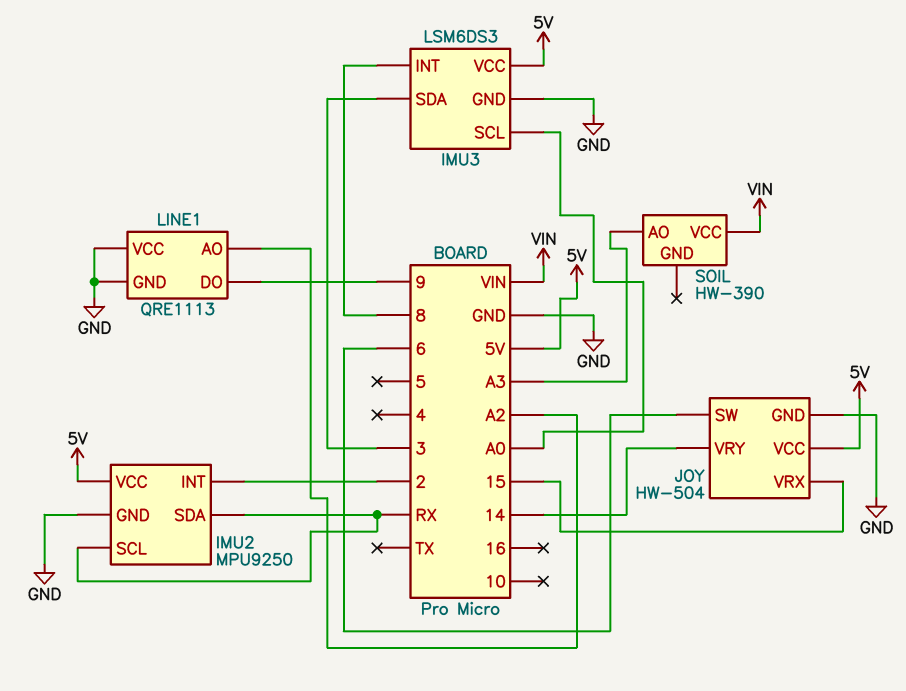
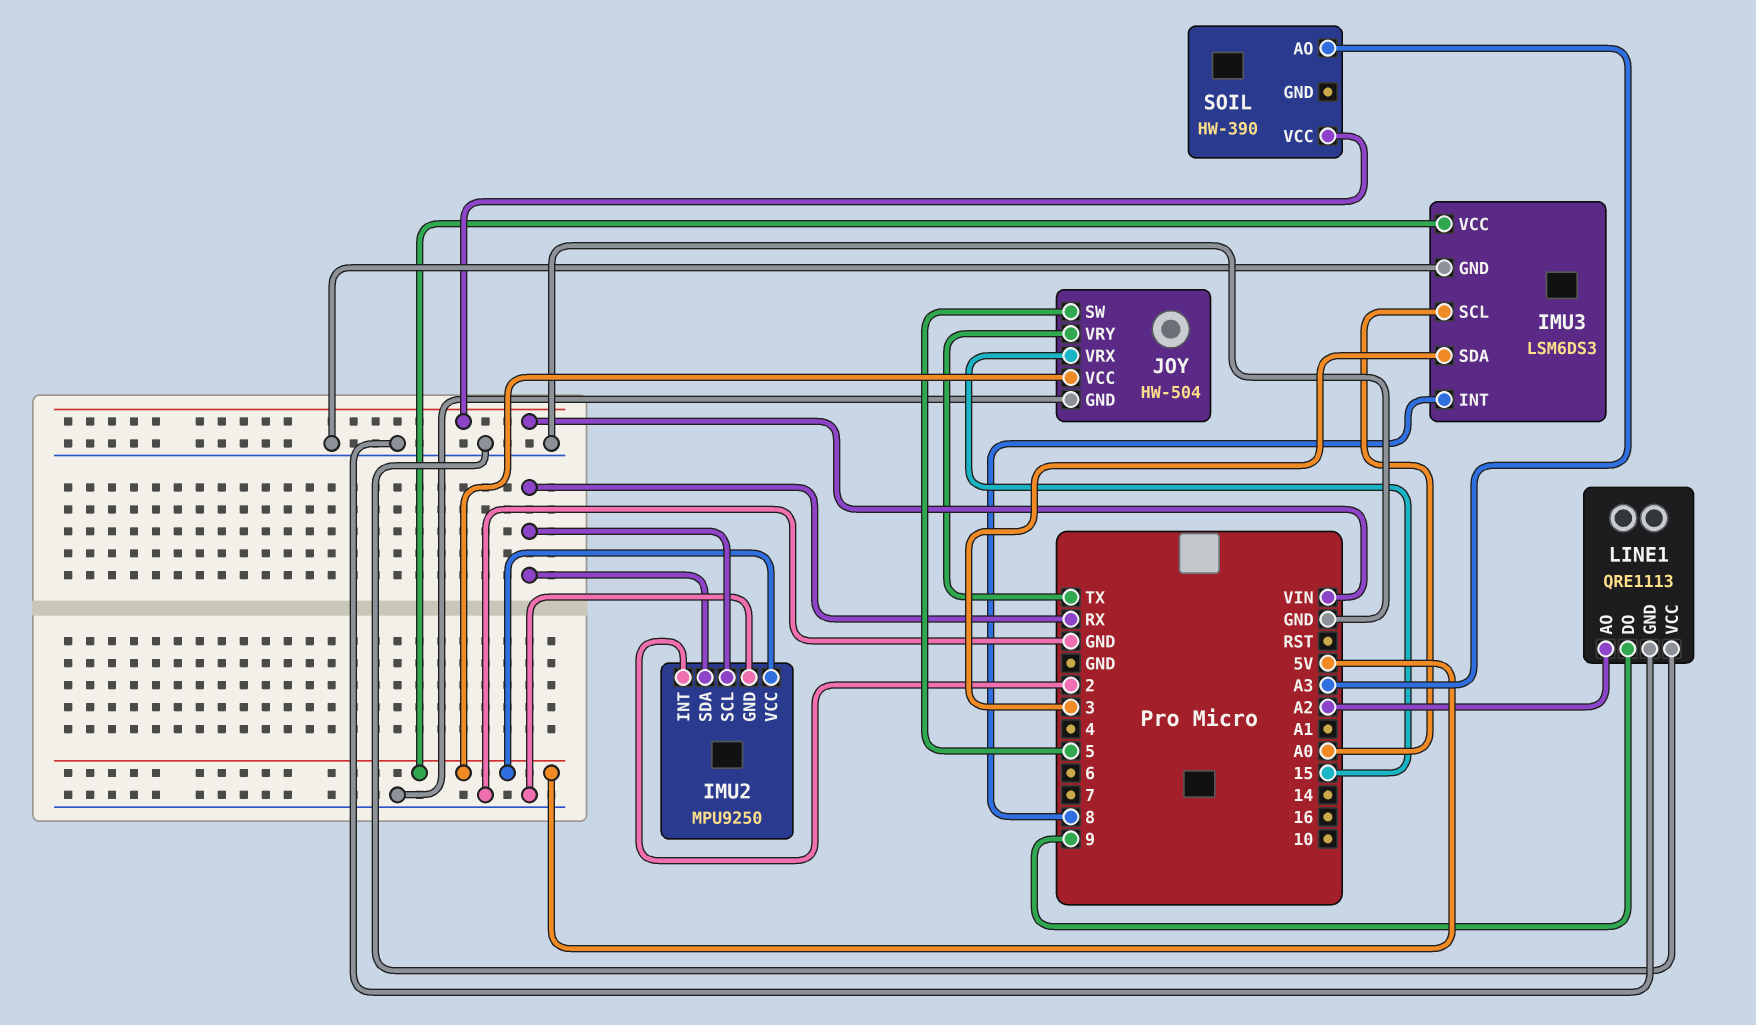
JOY pin SW: 6 -> 5
JOY pin VRY: 14 -> TX

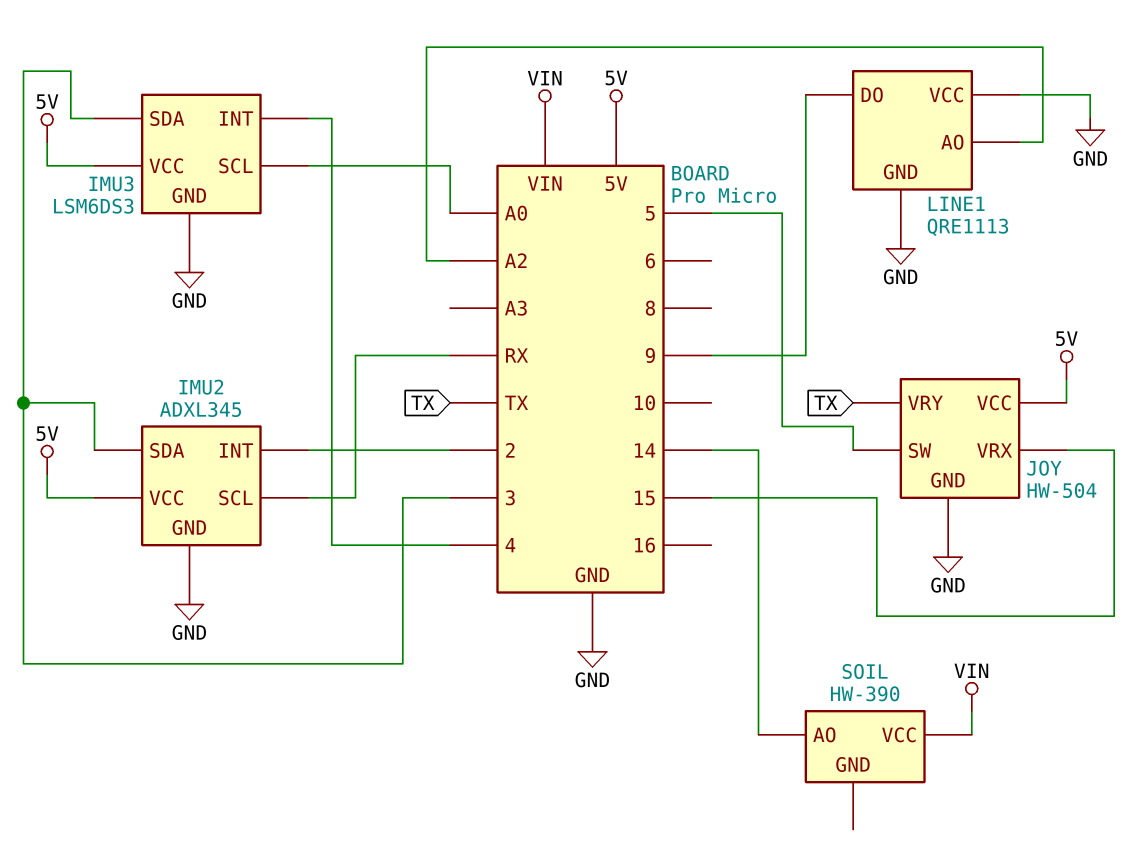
IMU2: MPU9250 -> ADXL345
IMU2 pin SDA: RX -> 3
IMU3 pin INT: 8 -> 4
SOIL pin AO: A3 -> 14

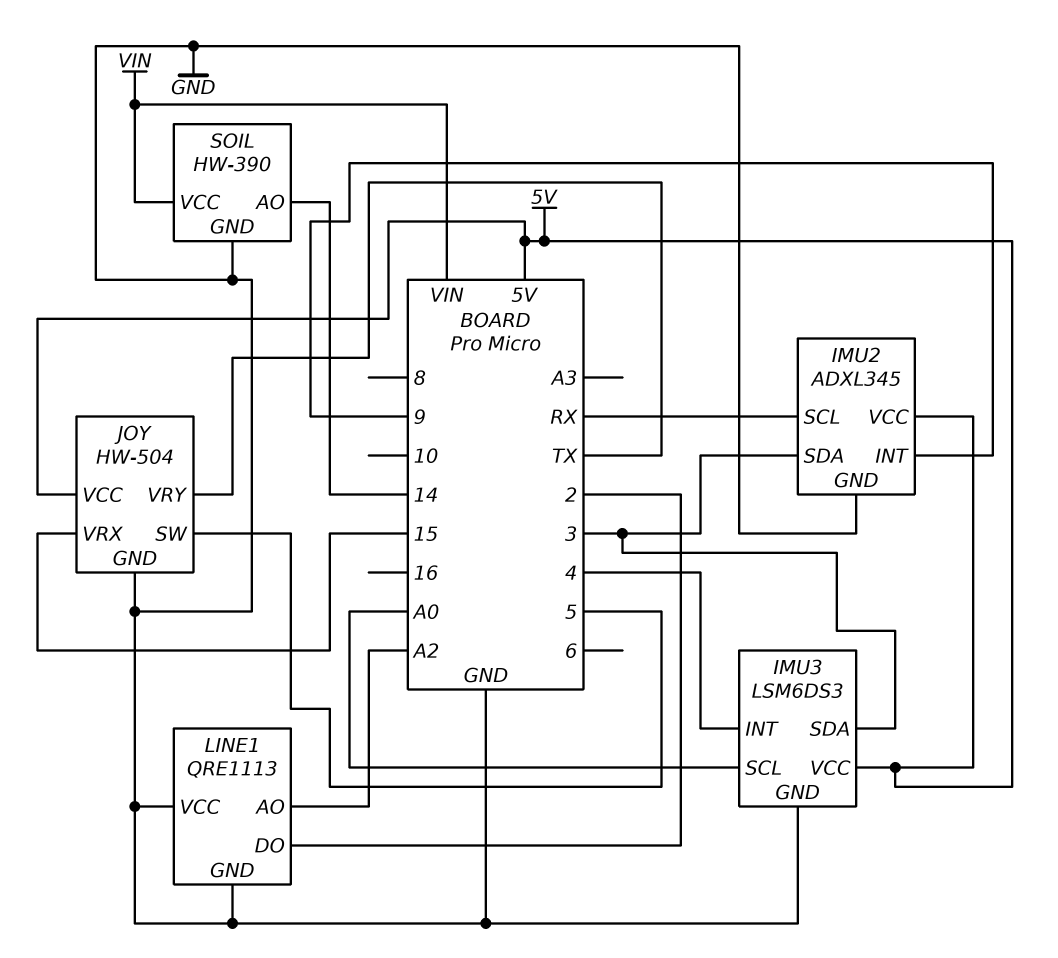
IMU2 pin INT: 2 -> 9
LINE1 pin DO: 9 -> 2
SOIL pin GND: none -> GND

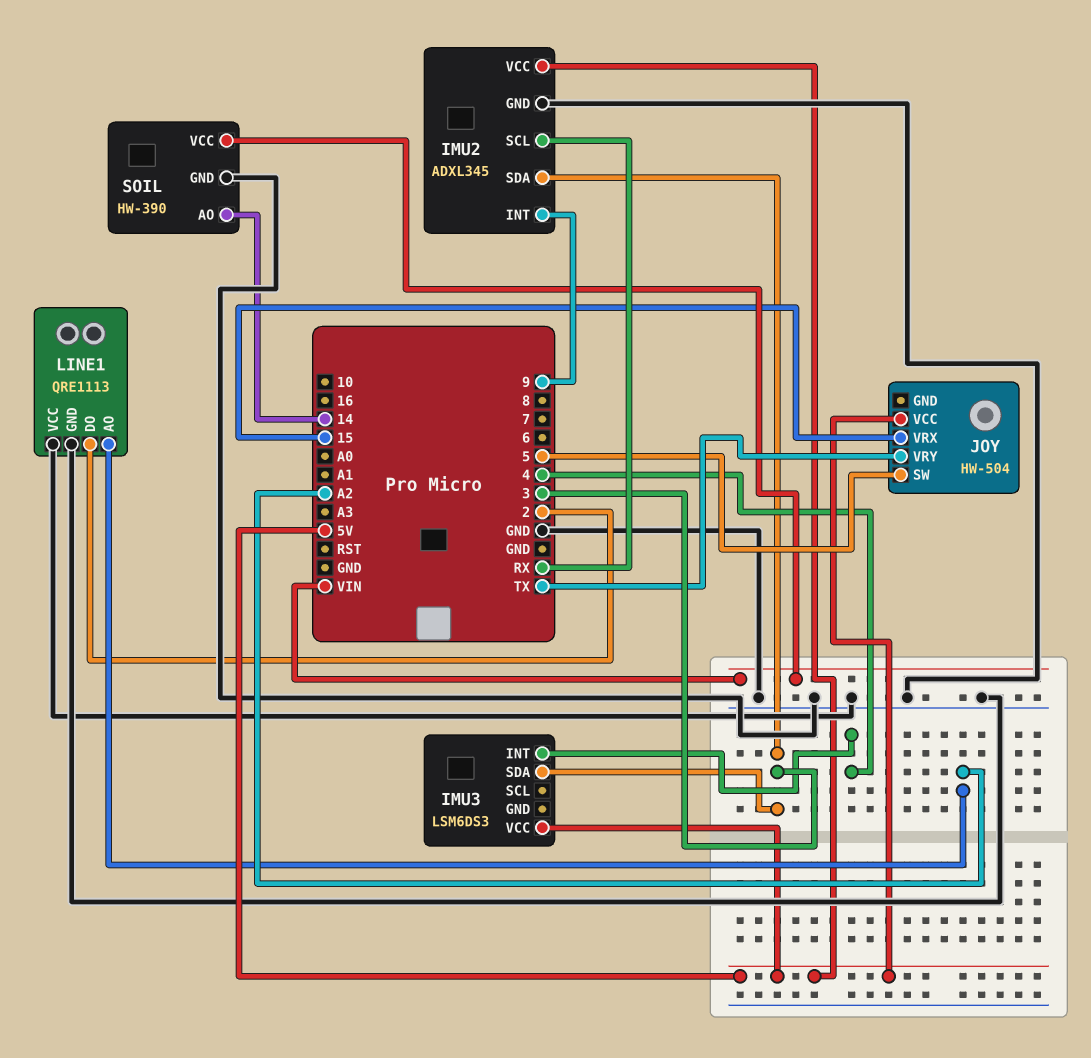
IMU3 pin GND: GND -> none
IMU3 pin SCL: A0 -> none
JOY pin GND: GND -> none

